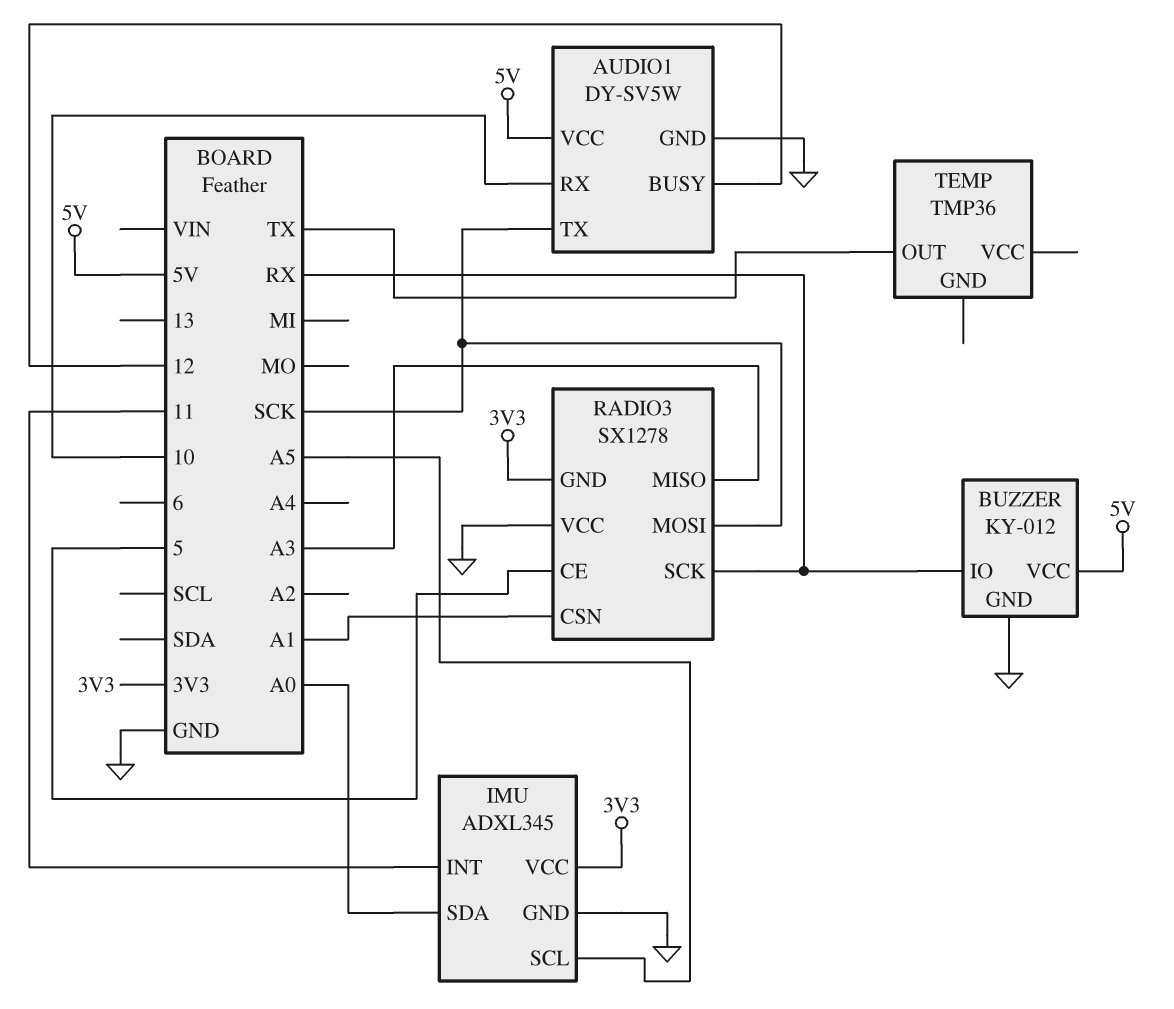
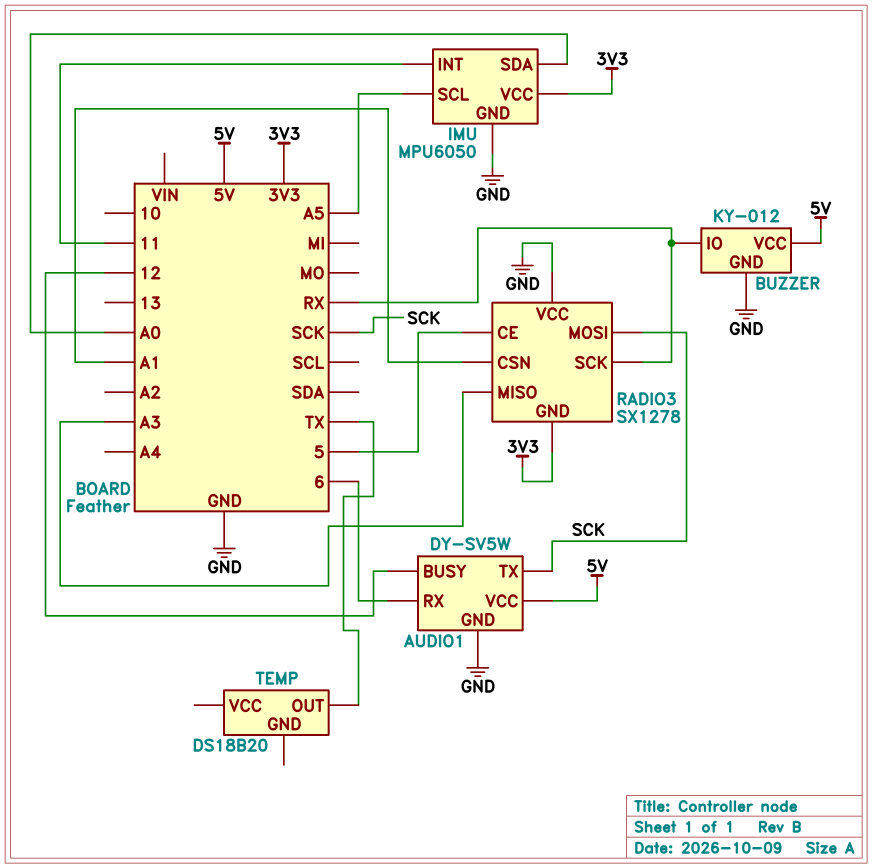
AUDIO1 pin RX: 10 -> 6
IMU: ADXL345 -> MPU6050
TEMP: TMP36 -> DS18B20

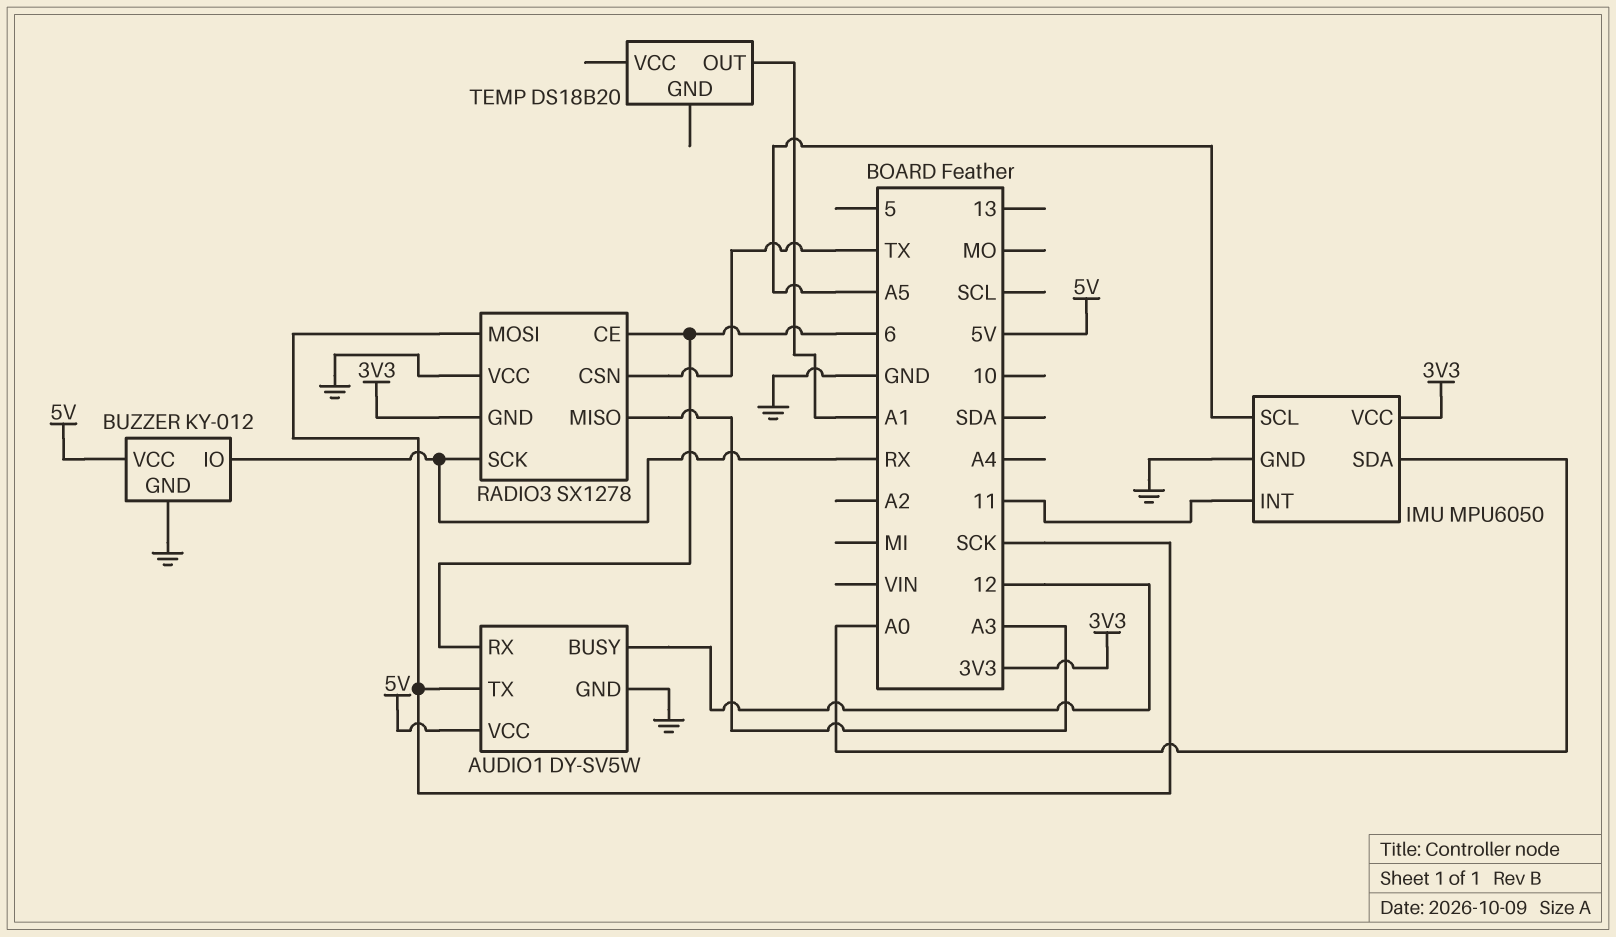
RADIO3 pin CE: 5 -> 6
RADIO3 pin CSN: A1 -> TX
TEMP pin OUT: TX -> A1

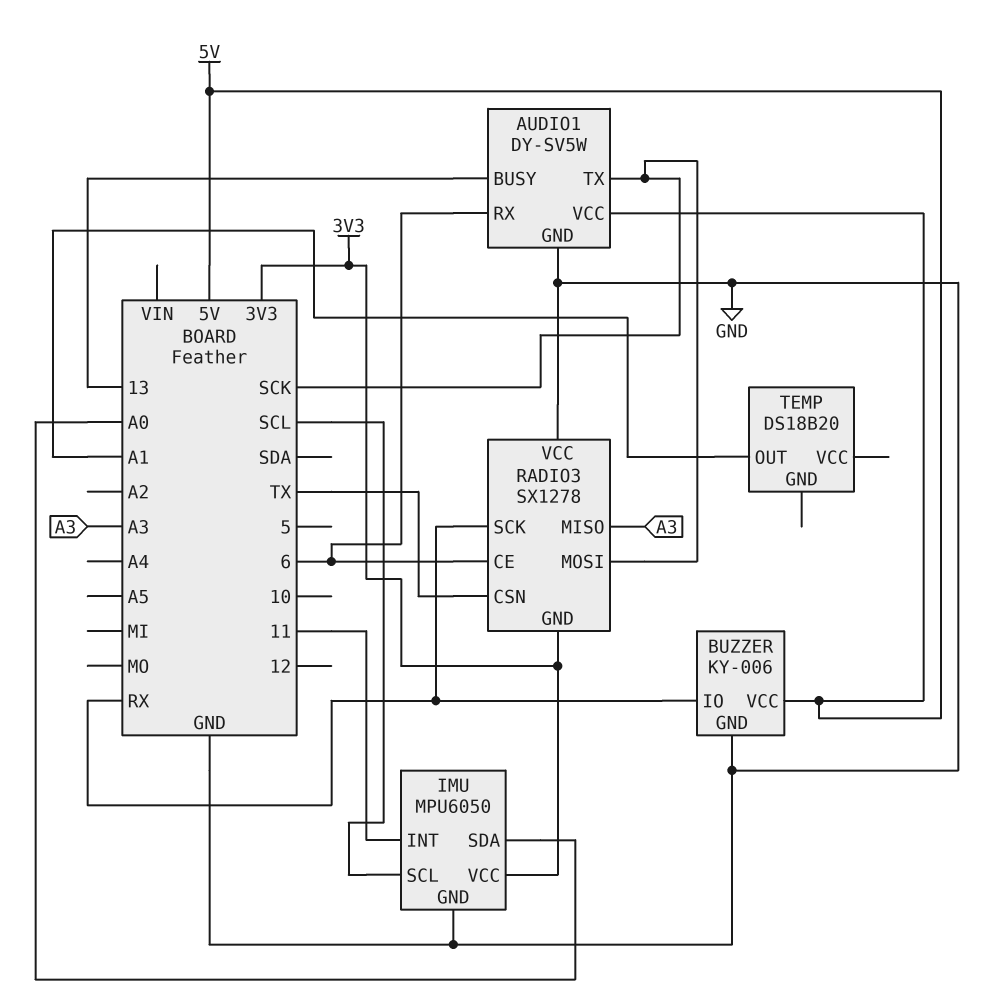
AUDIO1 pin BUSY: 12 -> 13
BUZZER: KY-012 -> KY-006
IMU pin SCL: A5 -> SCL

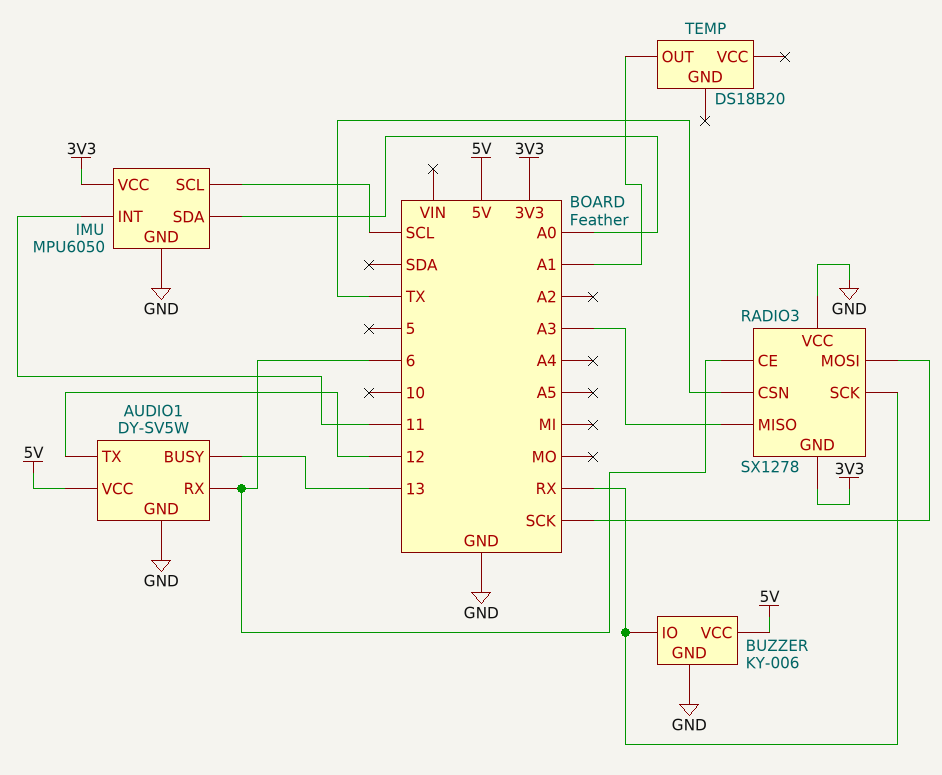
AUDIO1 pin TX: SCK -> 12

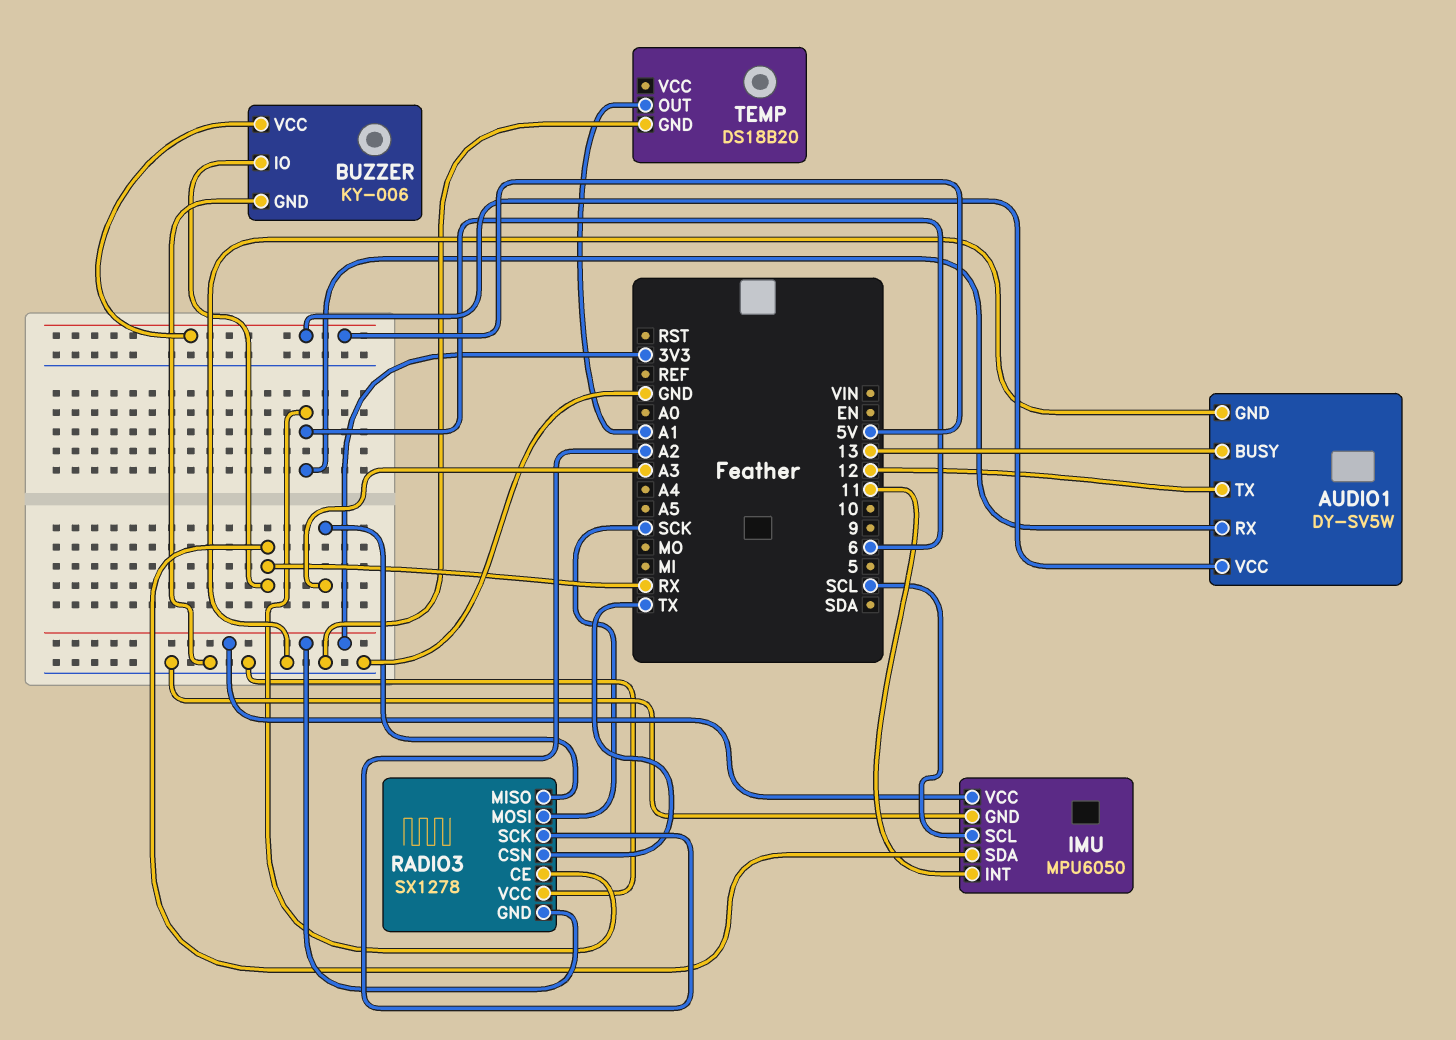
IMU pin SDA: A0 -> RX
RADIO3 pin SCK: RX -> A2
TEMP pin GND: none -> GND

